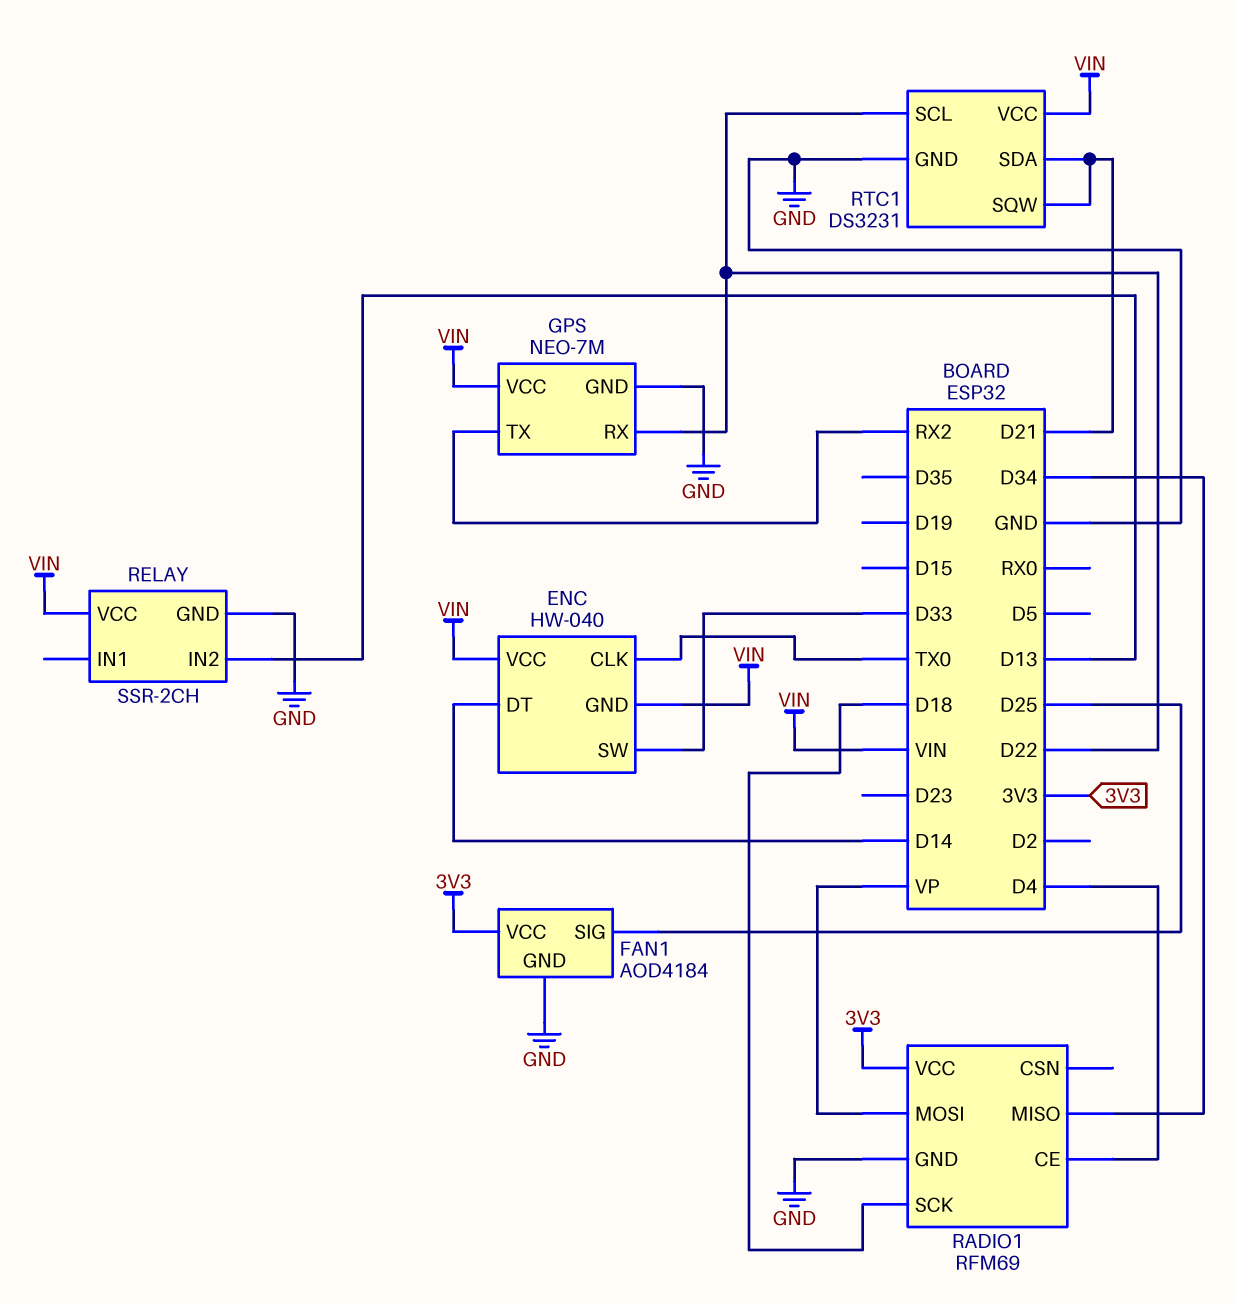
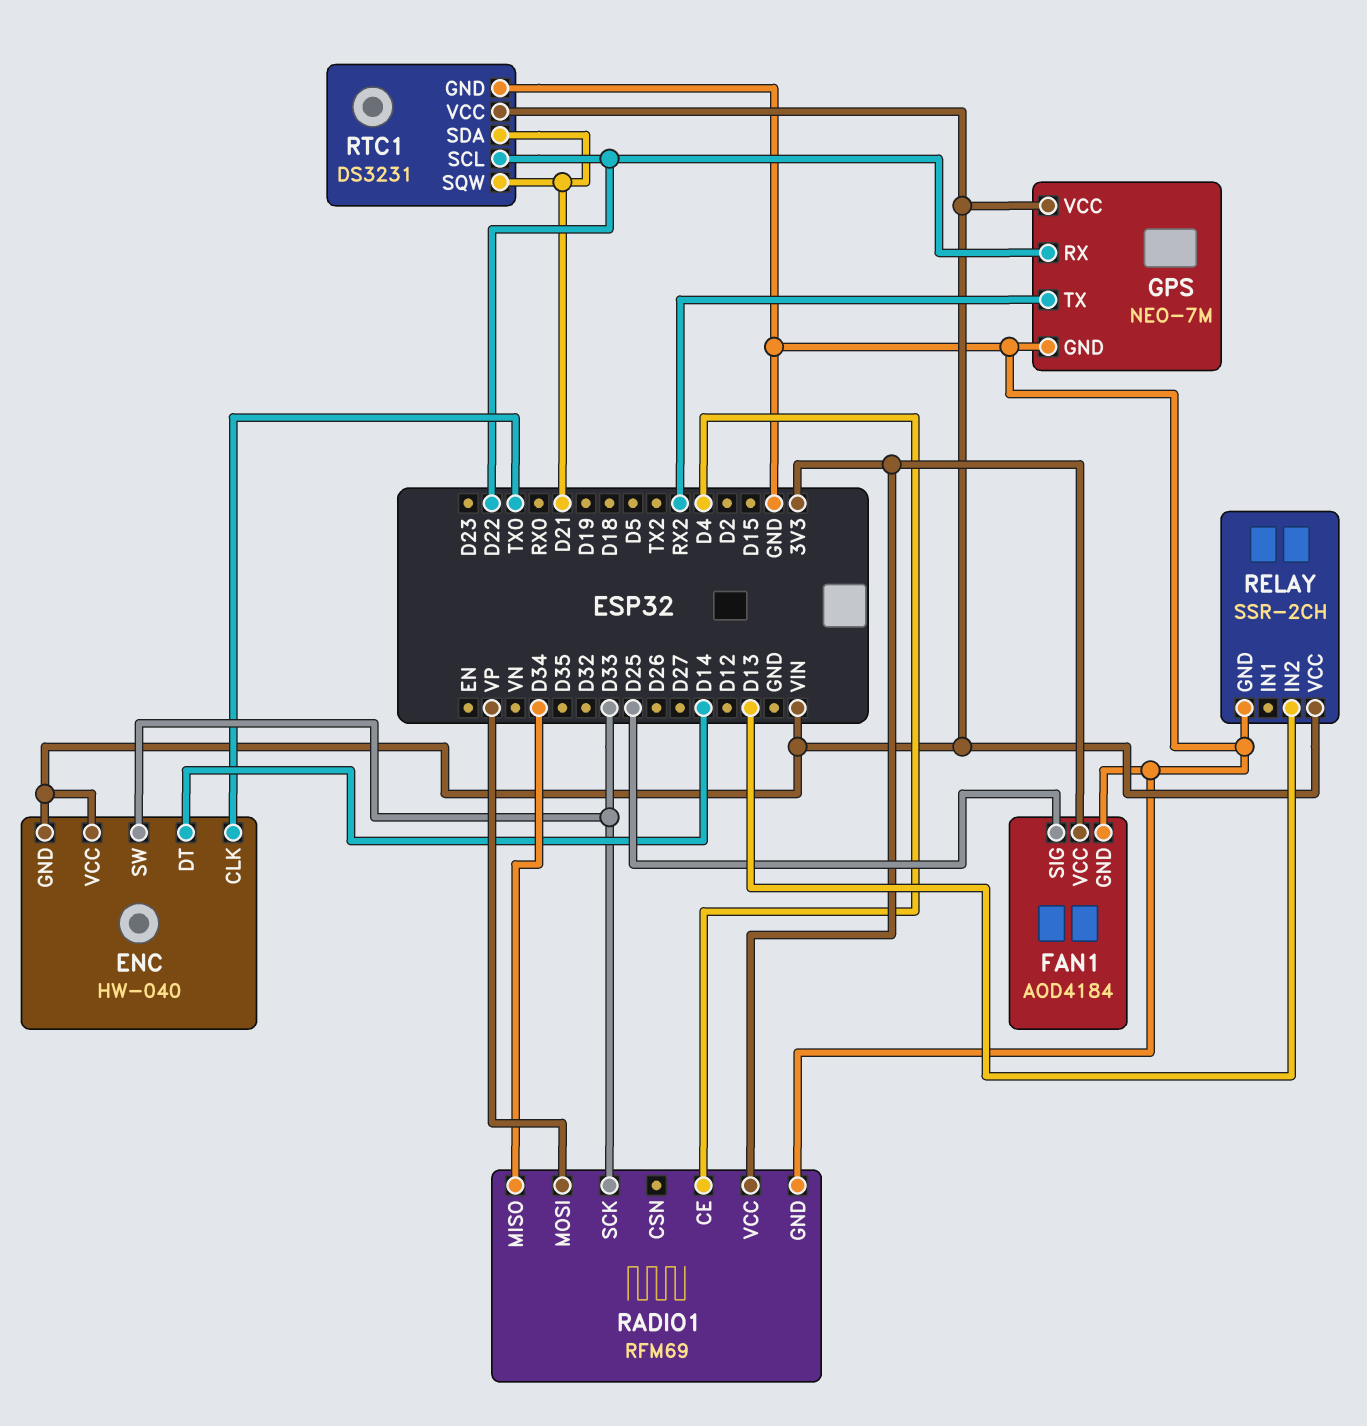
RADIO1 pin SCK: D18 -> D33

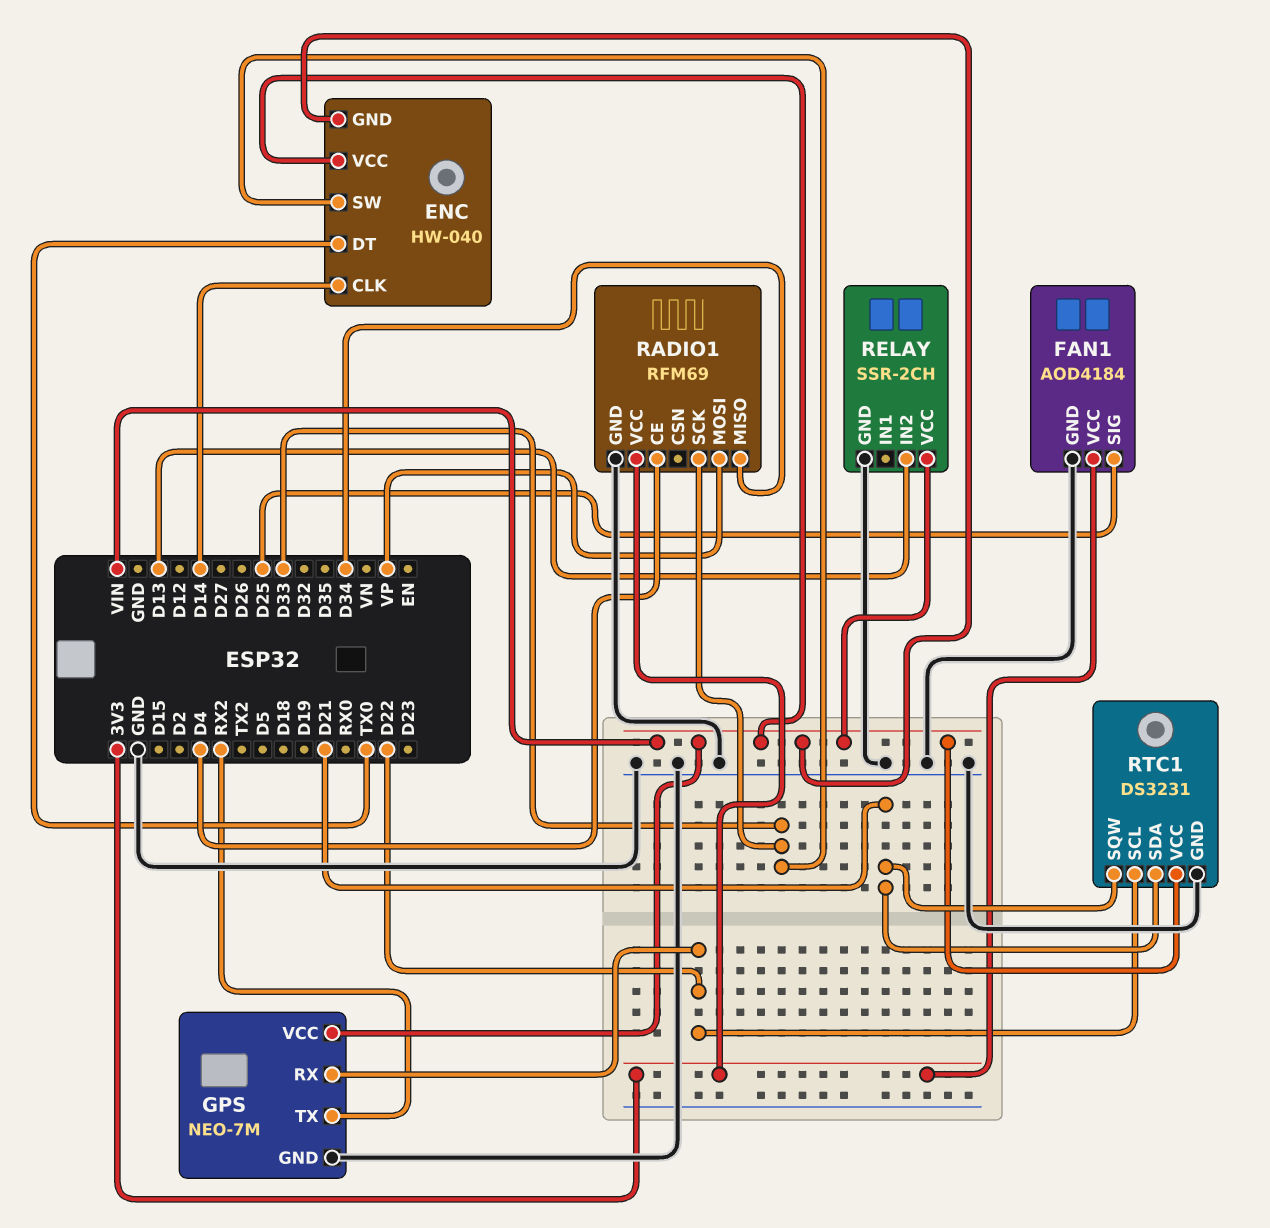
ENC pin CLK: TX0 -> D14
ENC pin DT: D14 -> TX0

